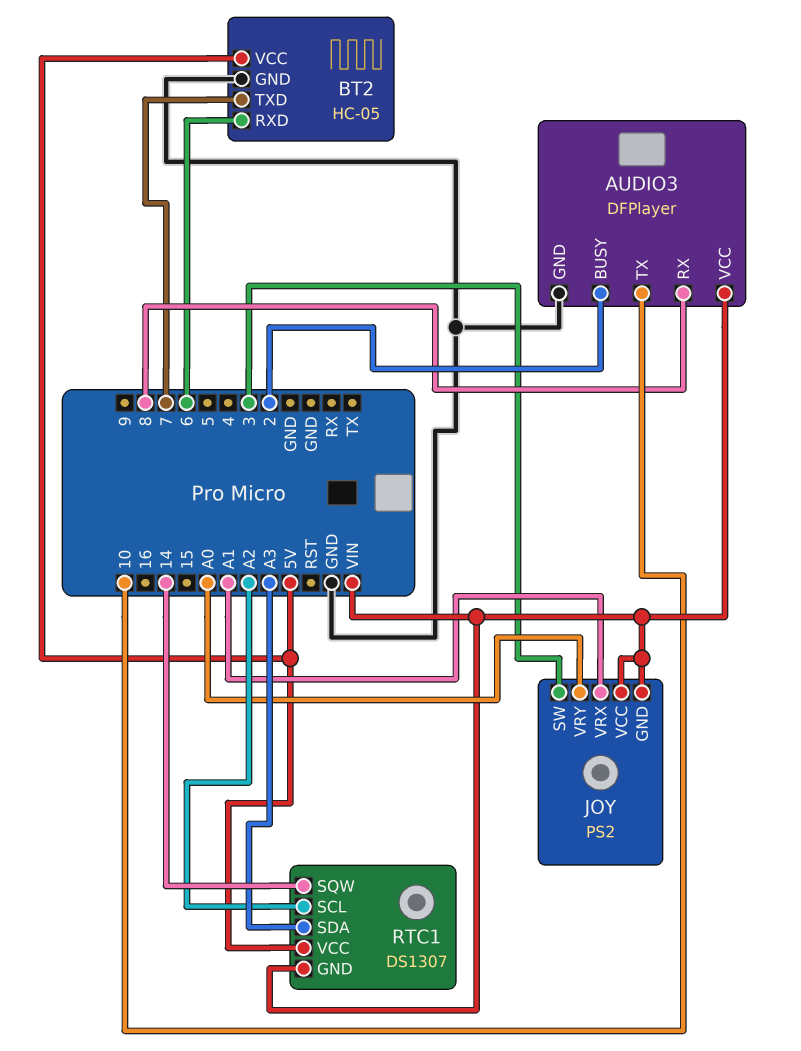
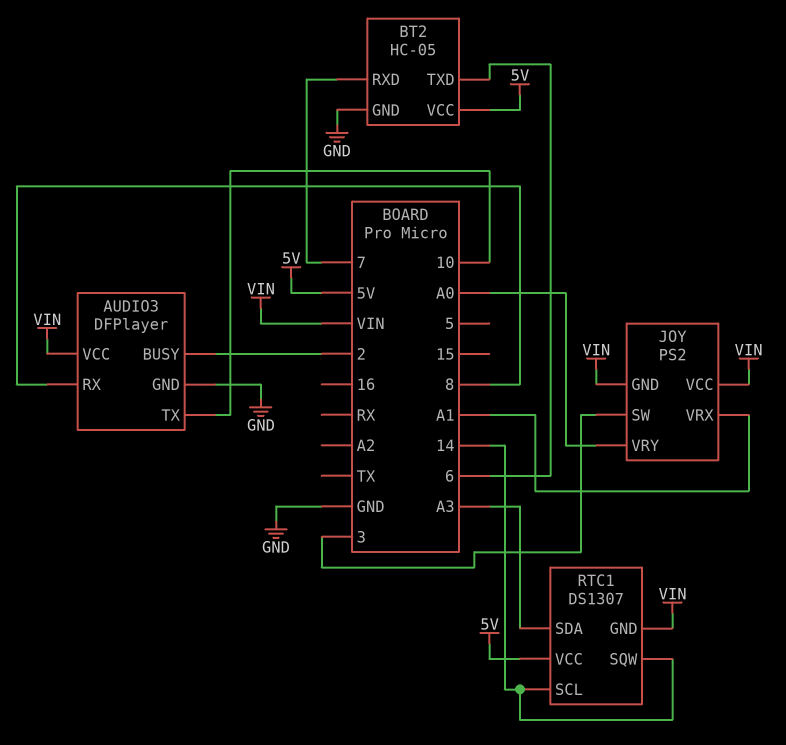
BT2 pin RXD: 6 -> 7
BT2 pin TXD: 7 -> 6
RTC1 pin SCL: A2 -> 14

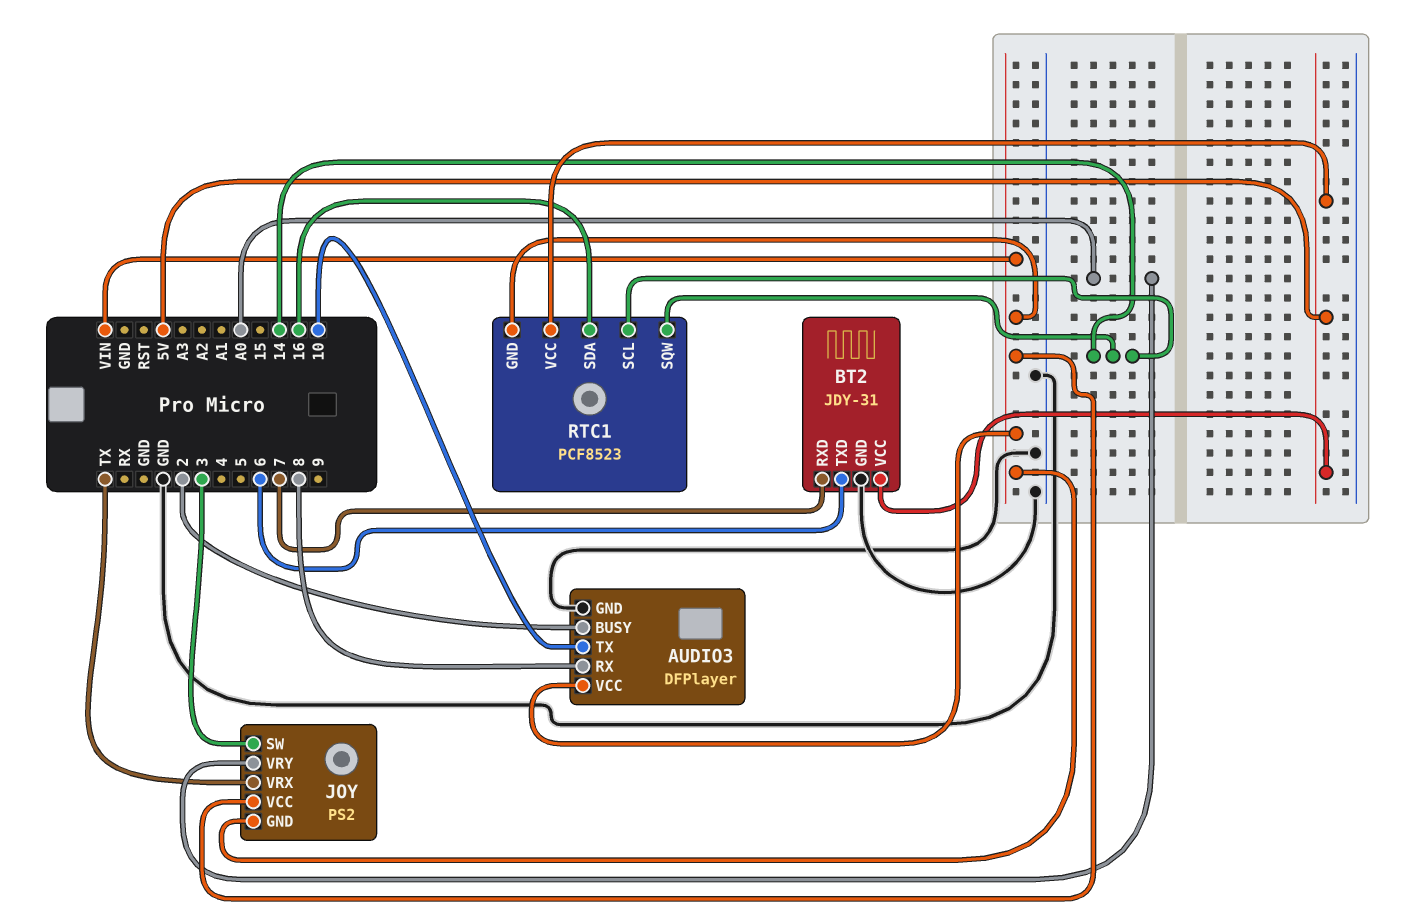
BT2: HC-05 -> JDY-31
JOY pin VRX: A1 -> TX
RTC1: DS1307 -> PCF8523
RTC1 pin SDA: A3 -> 16

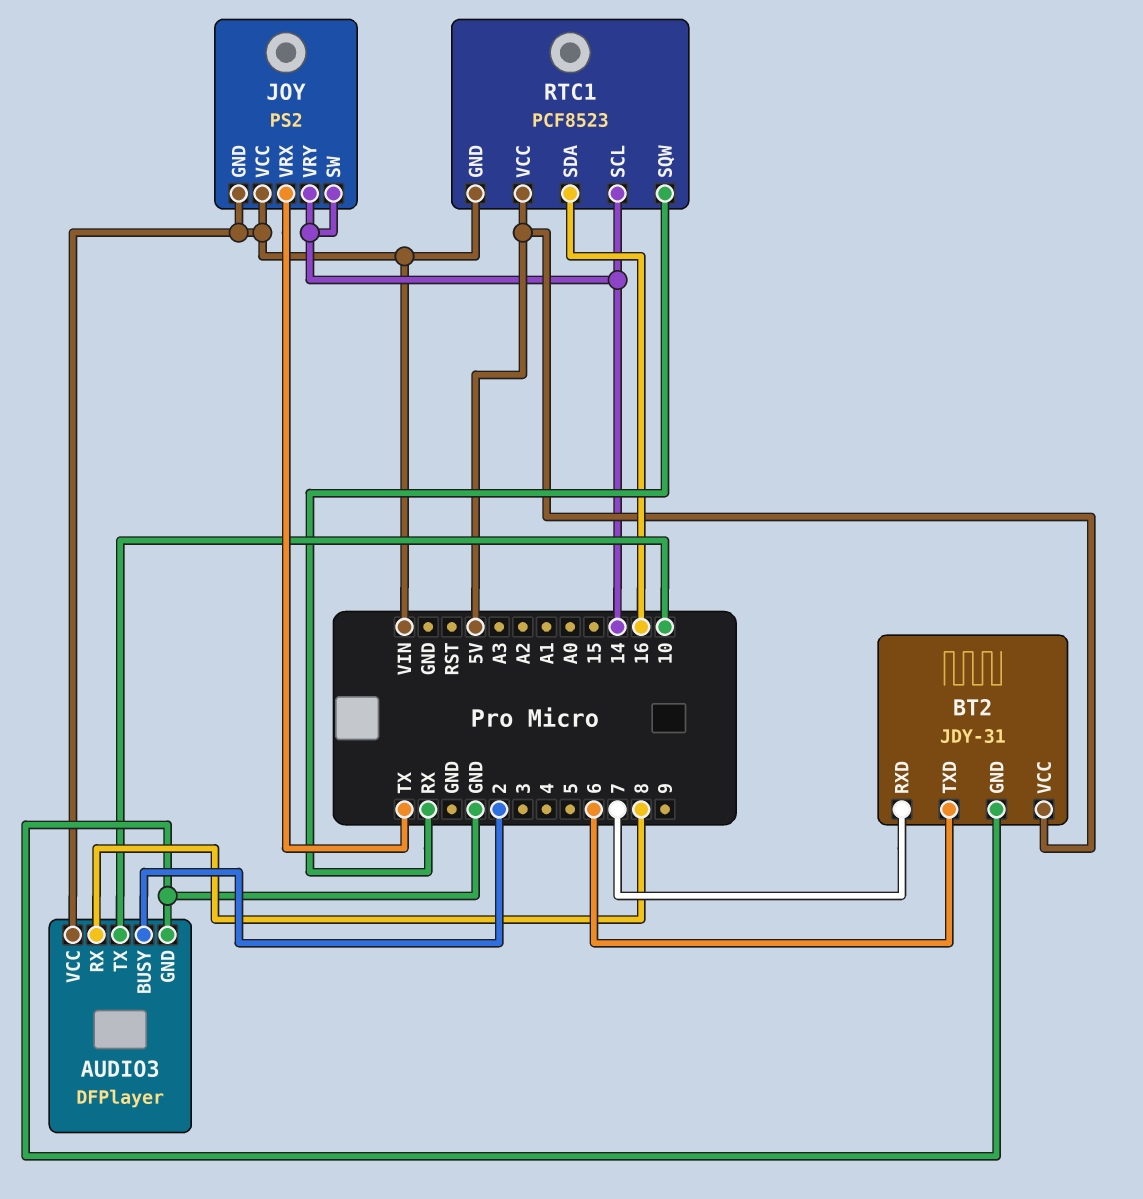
JOY pin SW: 3 -> 14
JOY pin VRY: A0 -> 14
RTC1 pin SQW: 14 -> RX

